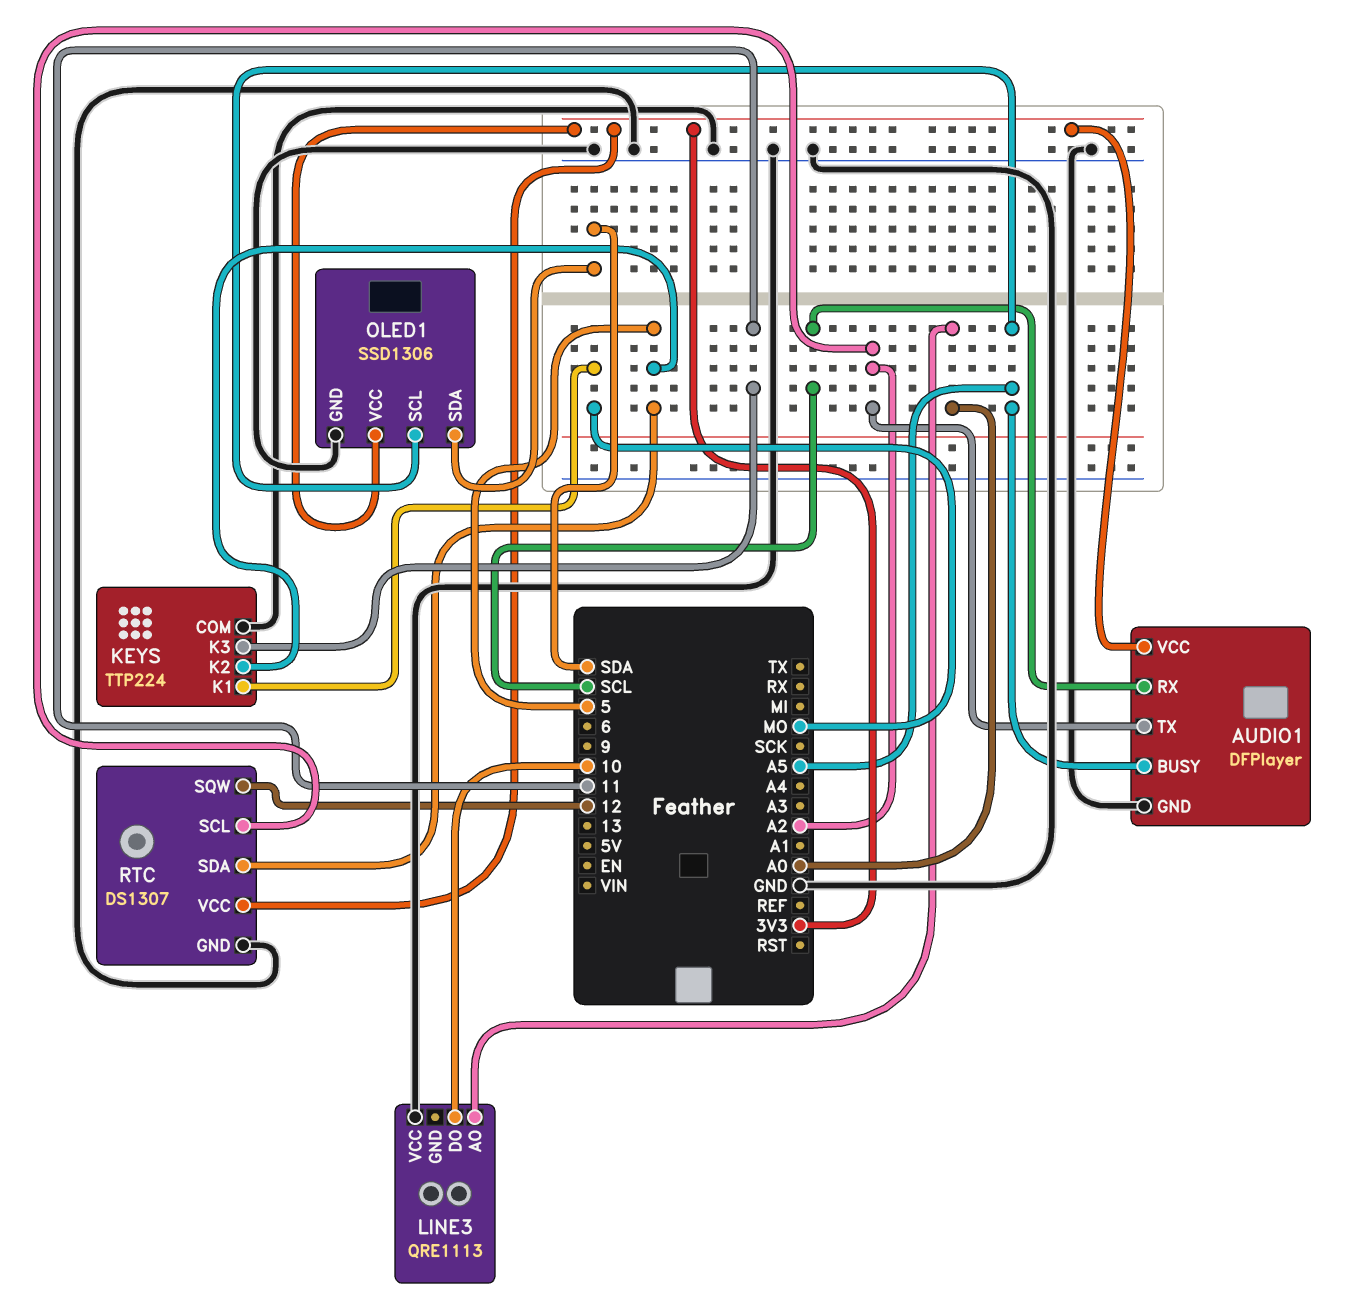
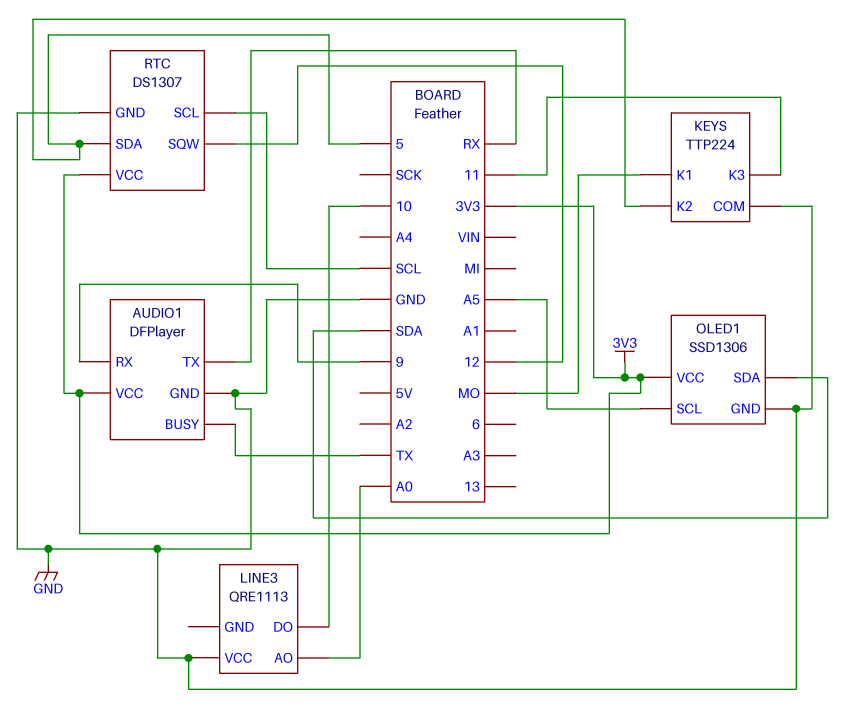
AUDIO1 pin BUSY: A5 -> TX
AUDIO1 pin RX: SCL -> 9
AUDIO1 pin TX: A2 -> RX
RTC pin SCL: A2 -> SCL

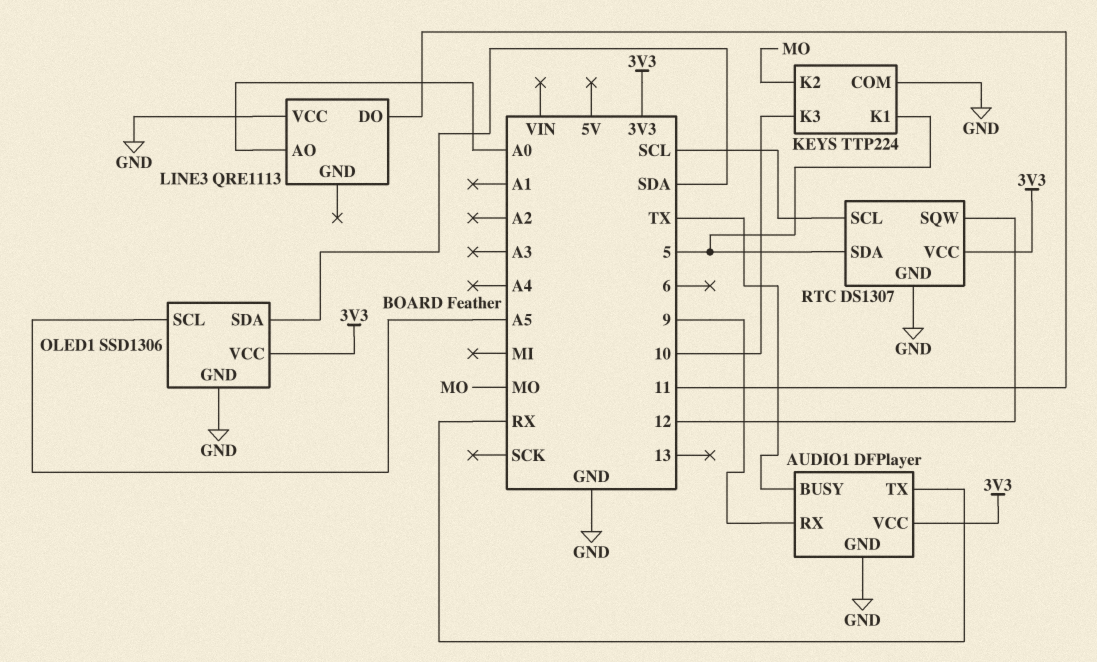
KEYS pin K1: MO -> 5
KEYS pin K2: 5 -> MO
KEYS pin K3: 11 -> 10
LINE3 pin DO: 10 -> 11

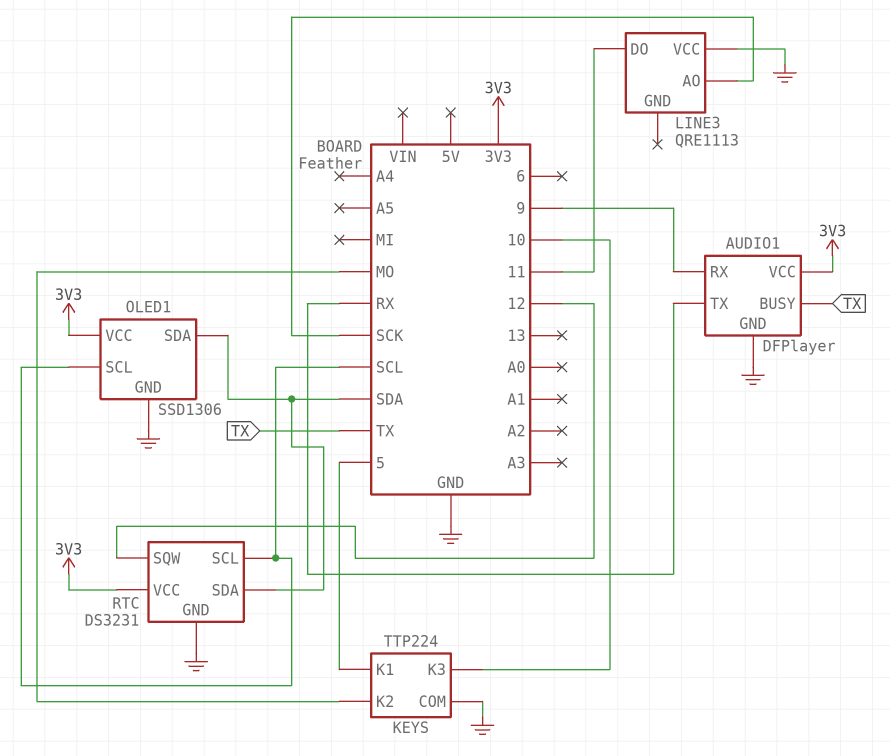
LINE3 pin AO: A0 -> SCK
OLED1 pin SCL: A5 -> SCL
RTC: DS1307 -> DS3231
RTC pin SDA: 5 -> SDA

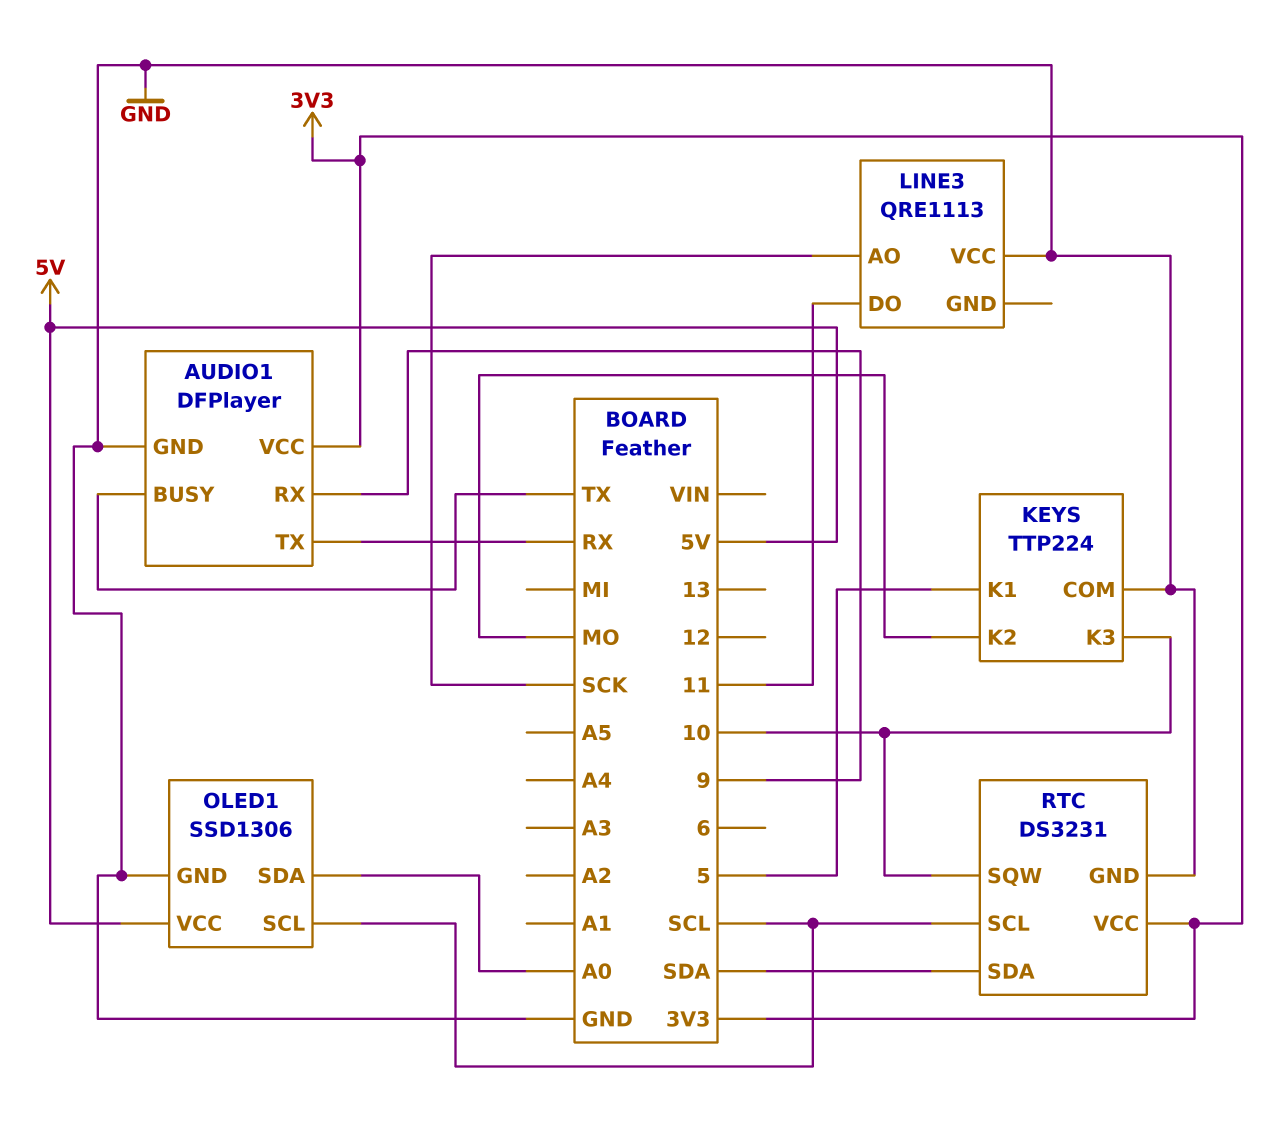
OLED1 pin SDA: SDA -> A0
OLED1 pin VCC: 3V3 -> 5V
RTC pin SQW: 12 -> 10

